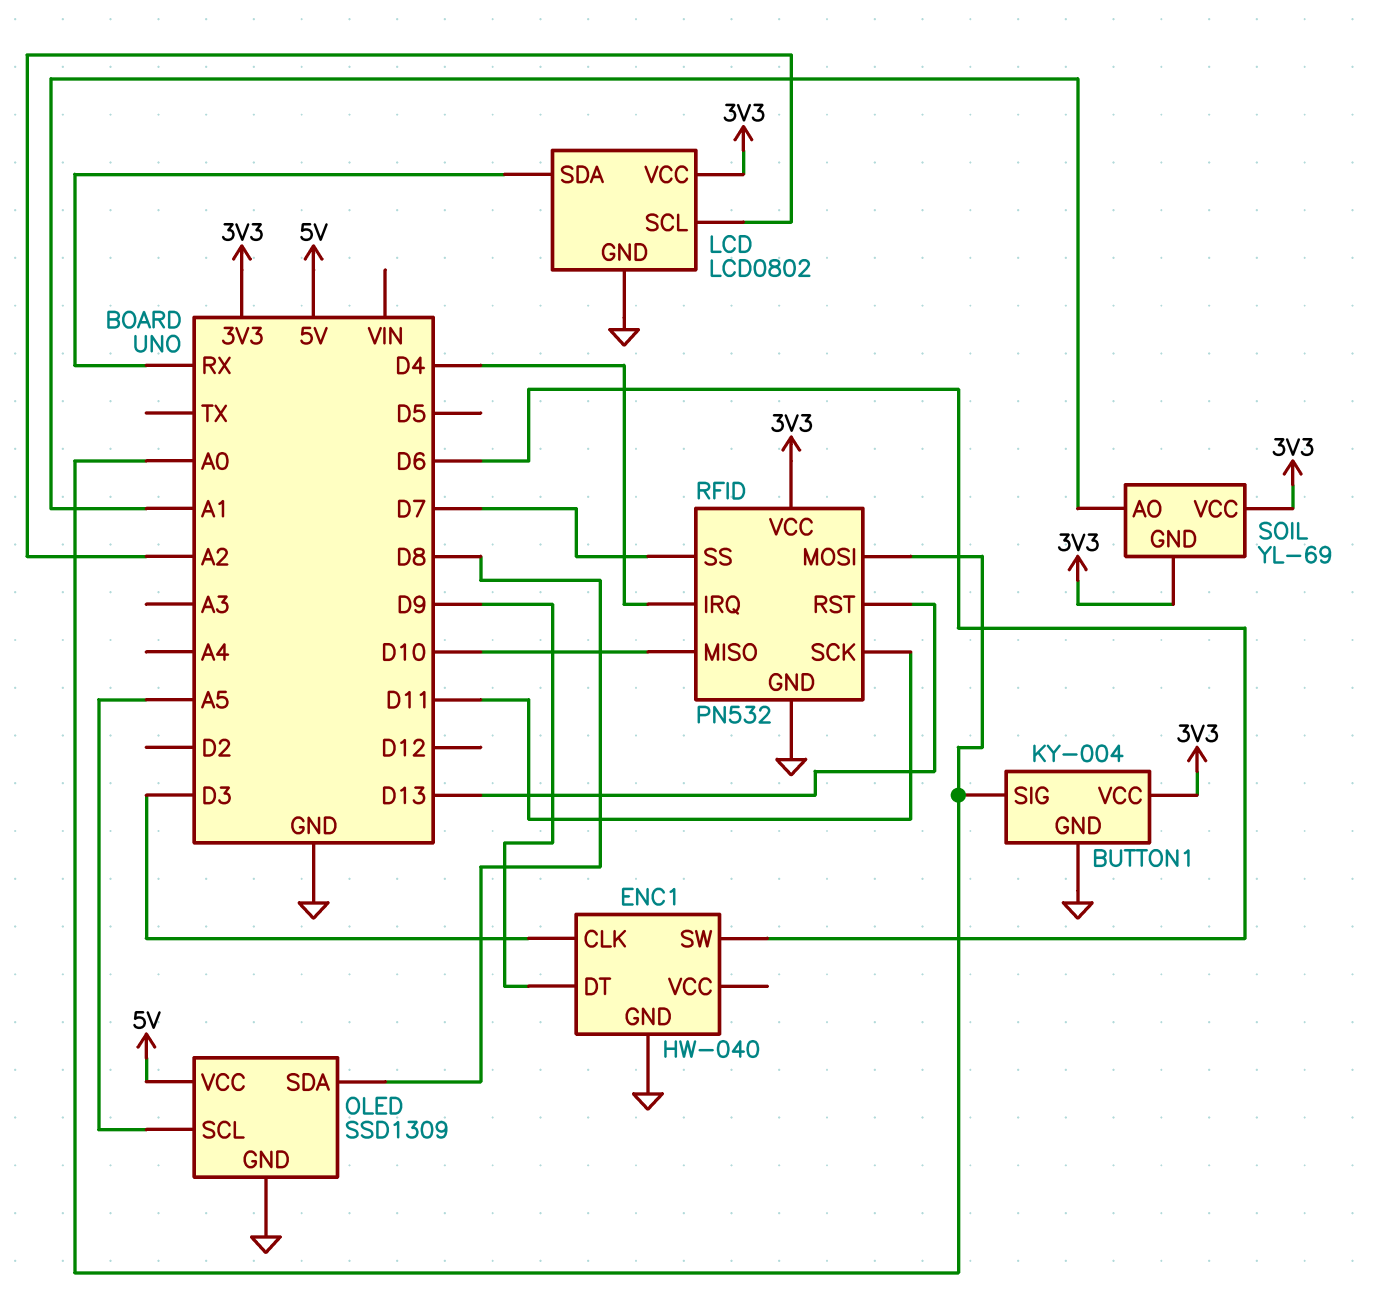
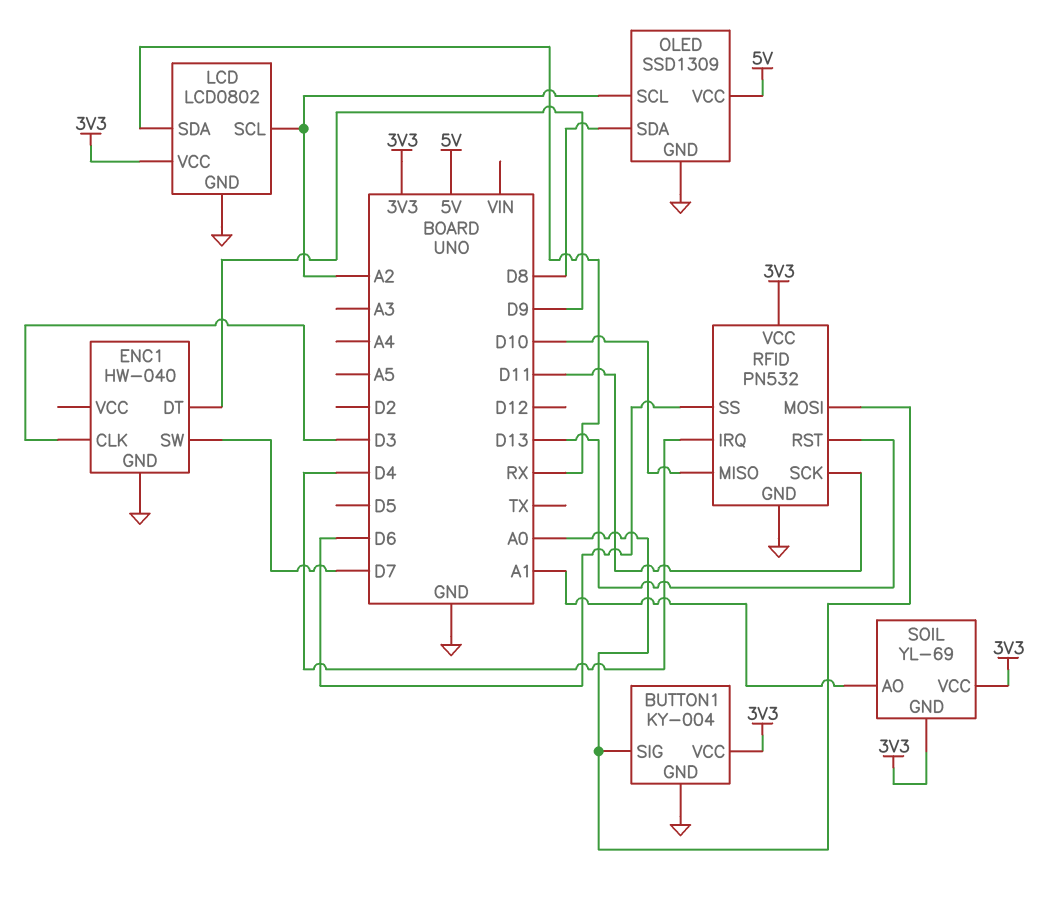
ENC1 pin SW: D6 -> D7
OLED pin SCL: A5 -> A2
RFID pin SS: D7 -> D6

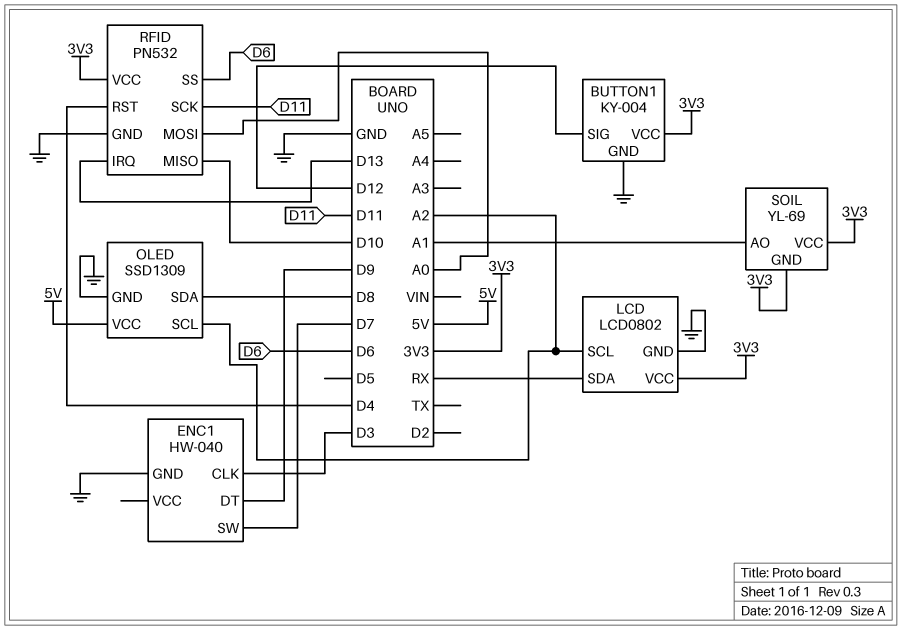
BUTTON1 pin SIG: A0 -> D12
RFID pin IRQ: D4 -> D13
RFID pin RST: D13 -> D4

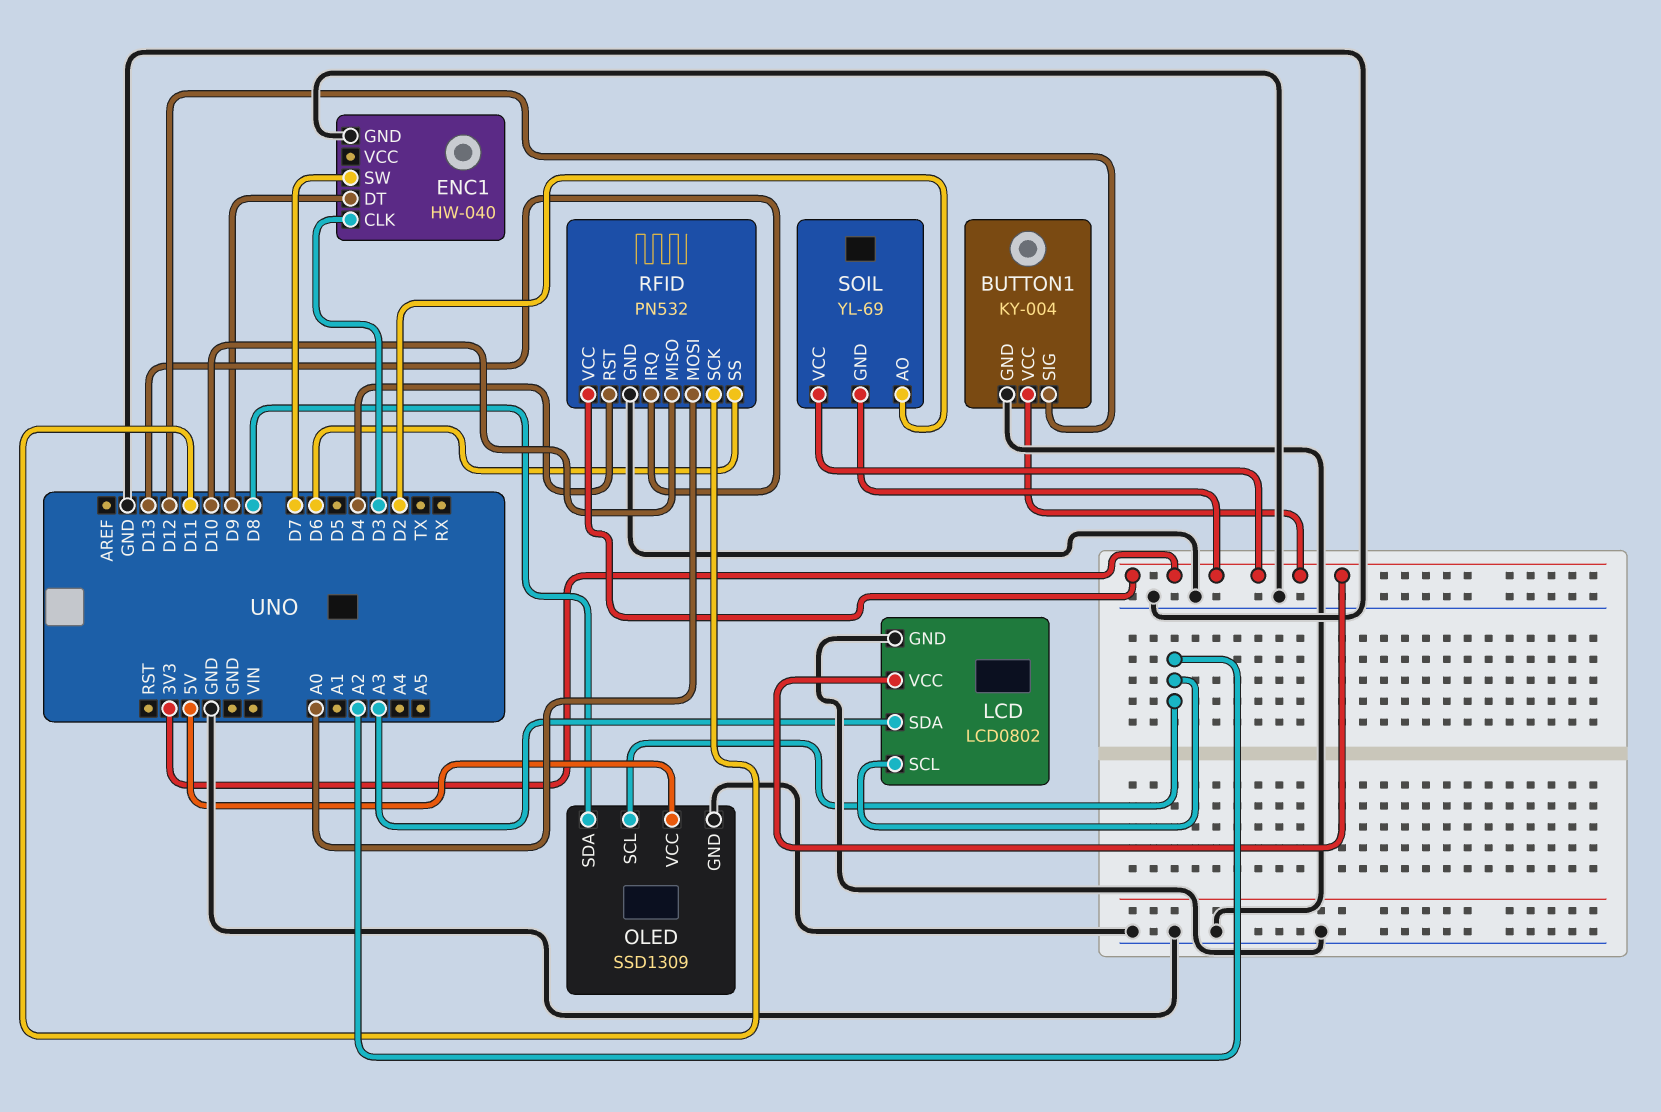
LCD pin SDA: RX -> A3
SOIL pin AO: A1 -> D2

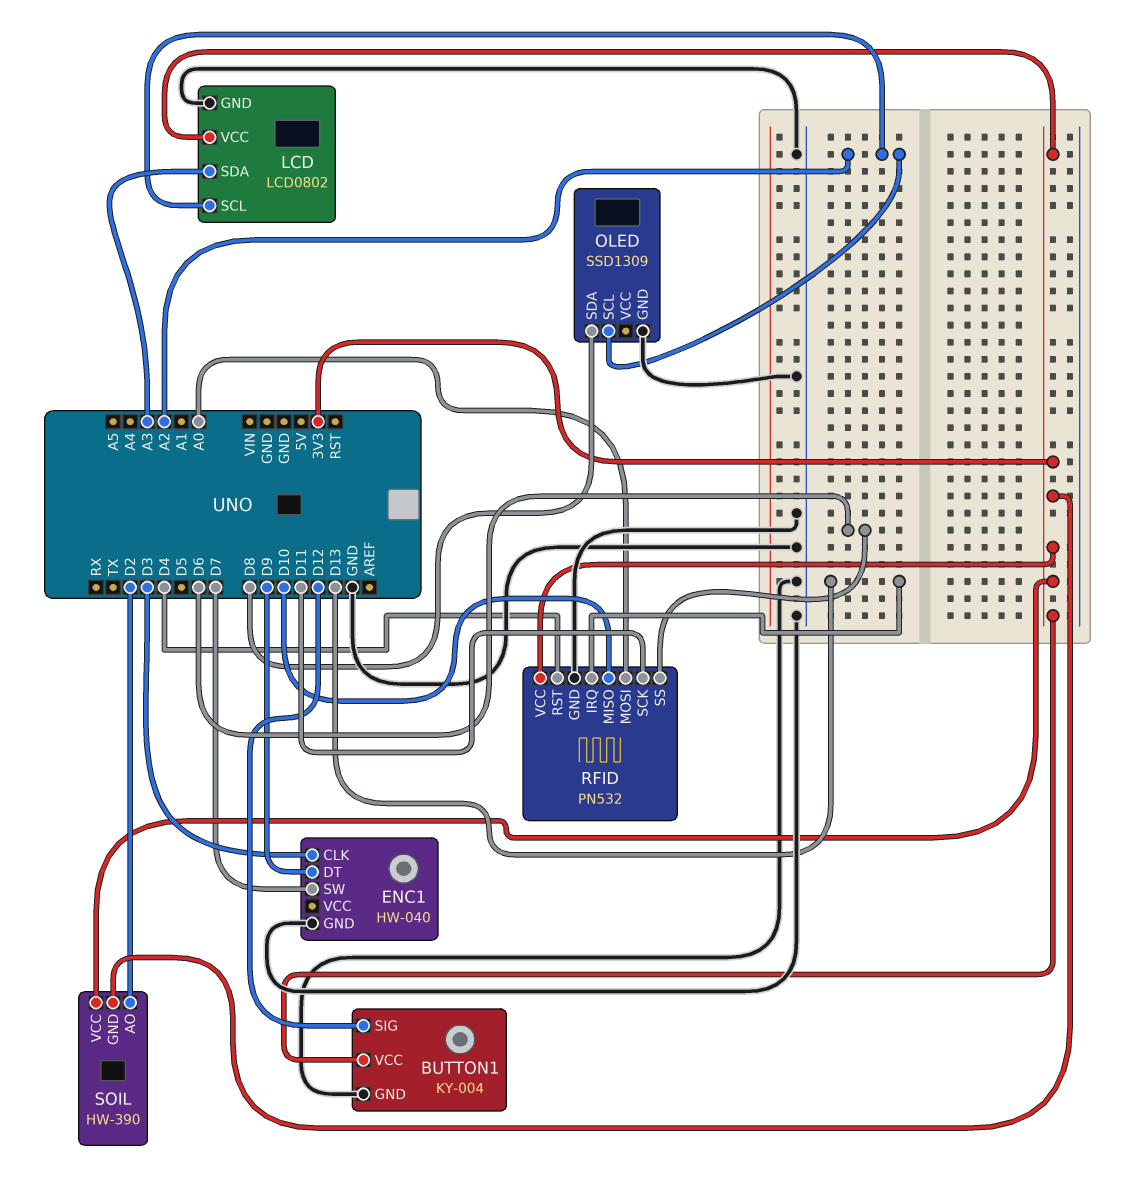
OLED pin VCC: 5V -> none
SOIL: YL-69 -> HW-390

